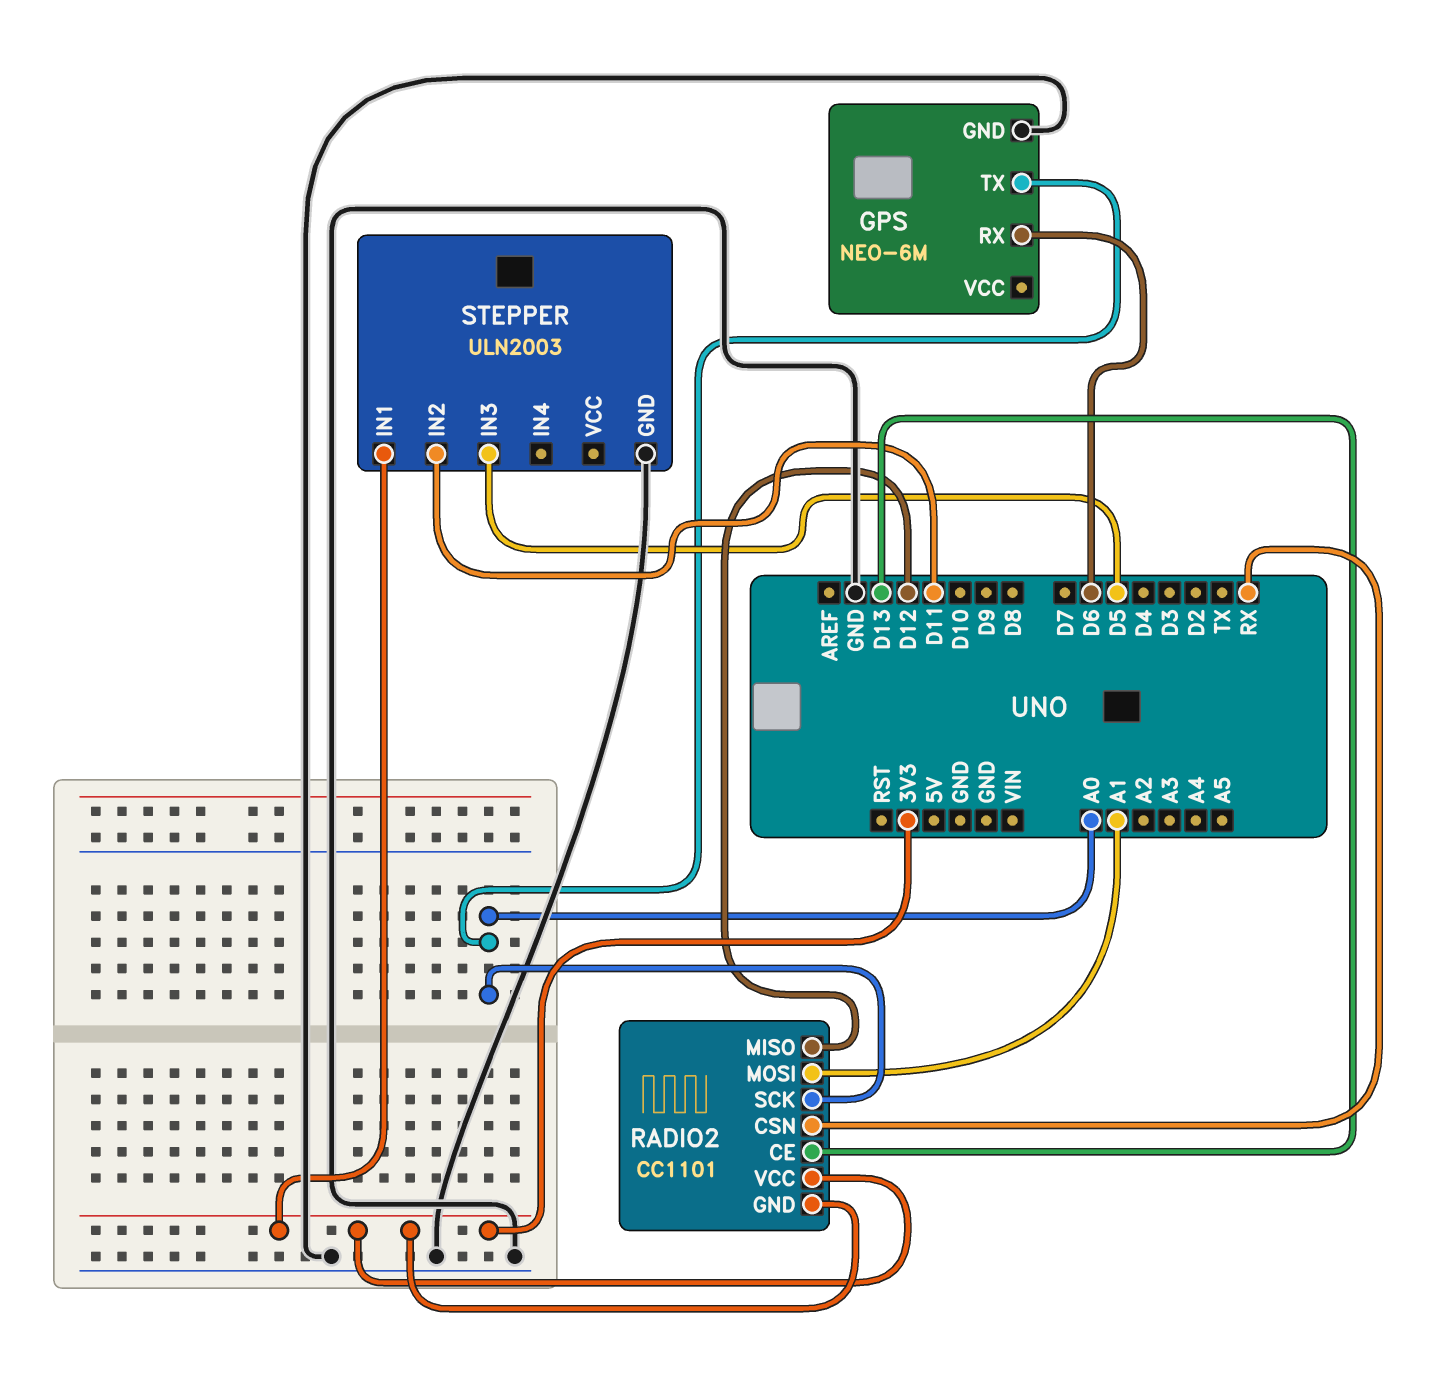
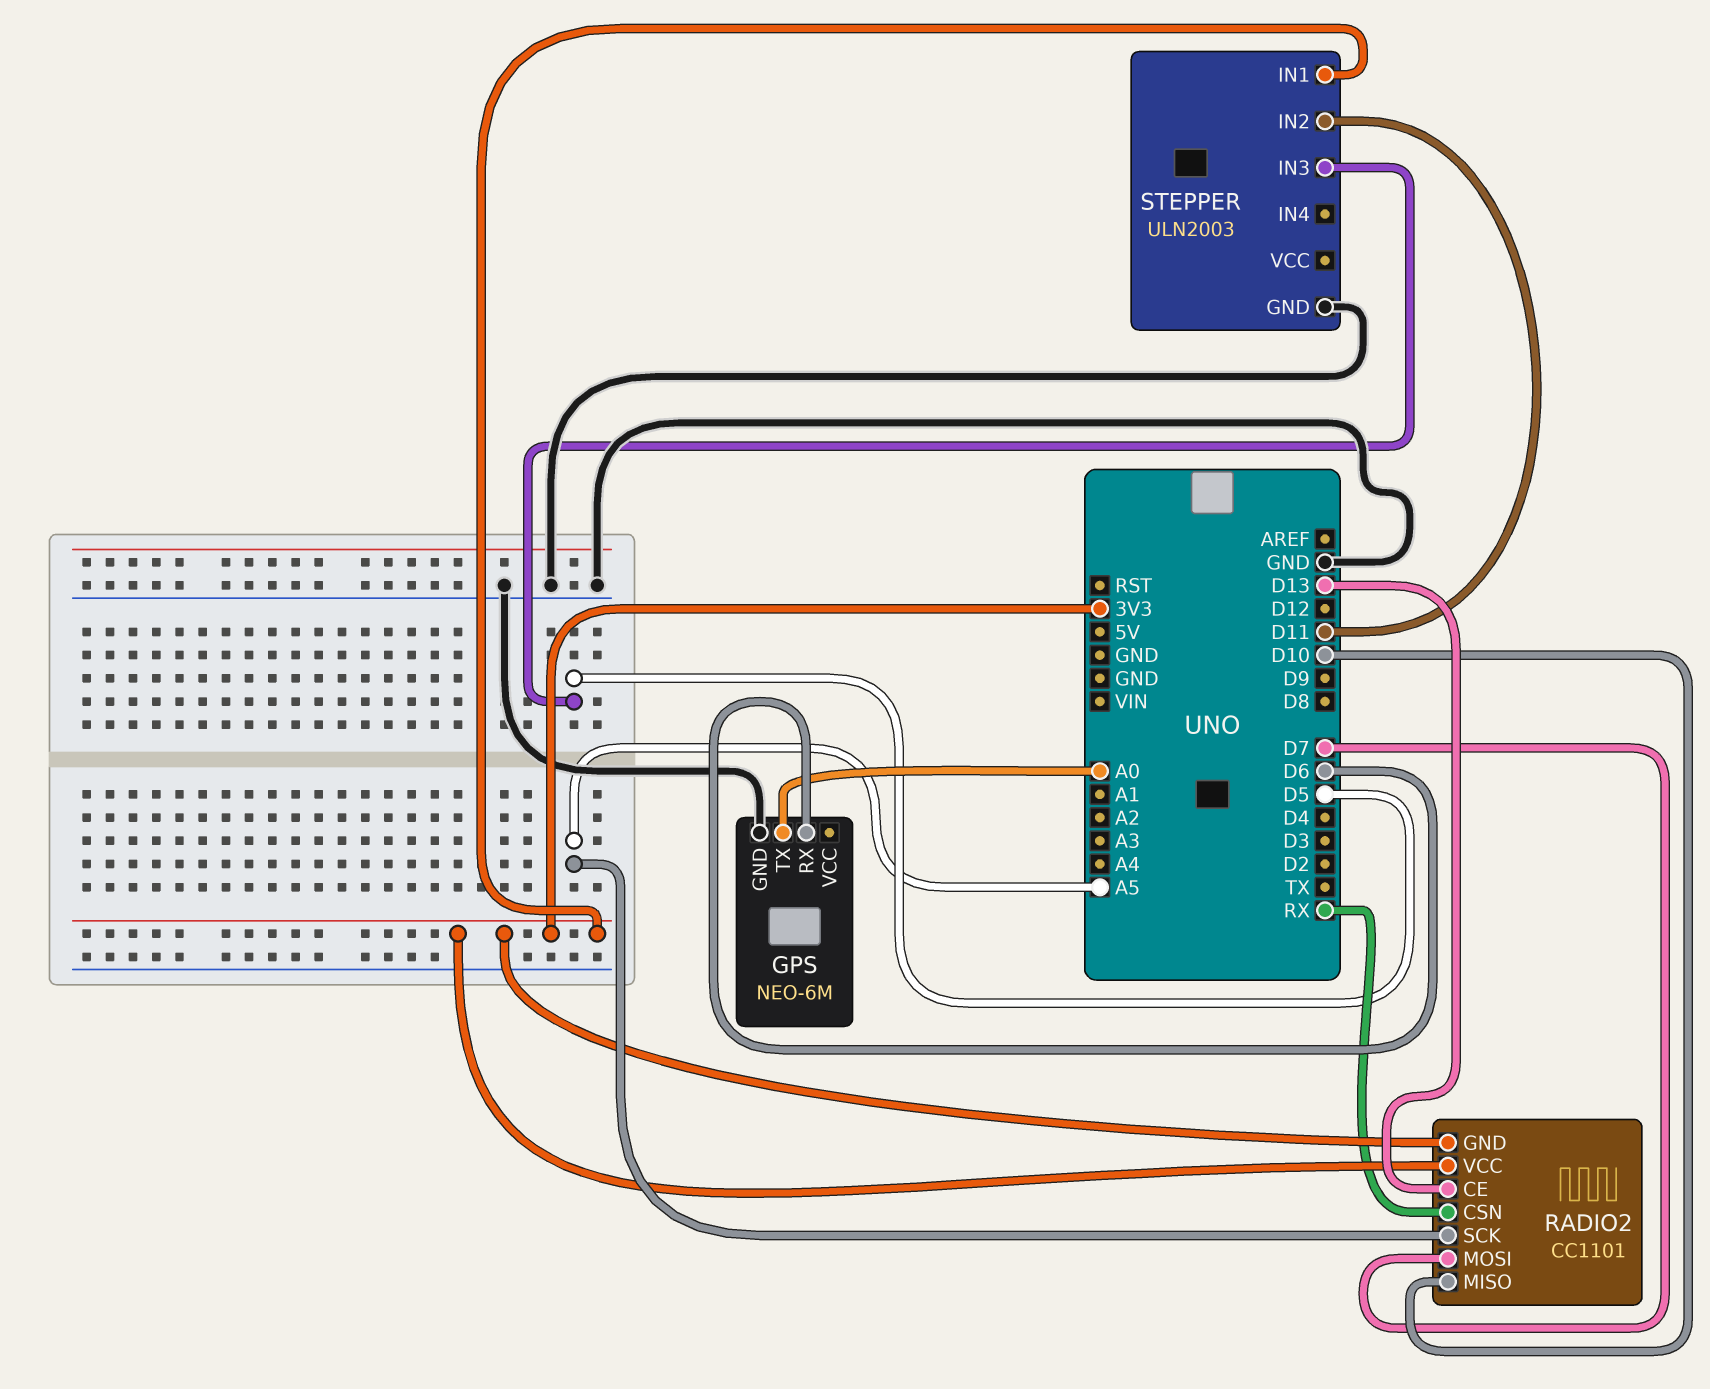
RADIO2 pin MISO: D12 -> D10
RADIO2 pin MOSI: A1 -> D7
RADIO2 pin SCK: A0 -> A5

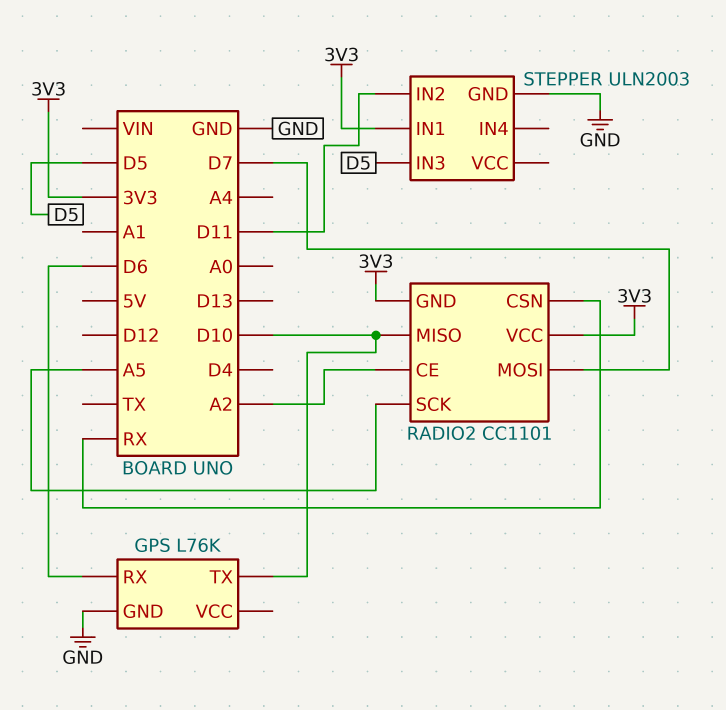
GPS: NEO-6M -> L76K
GPS pin TX: A0 -> D10
RADIO2 pin CE: D13 -> A2

